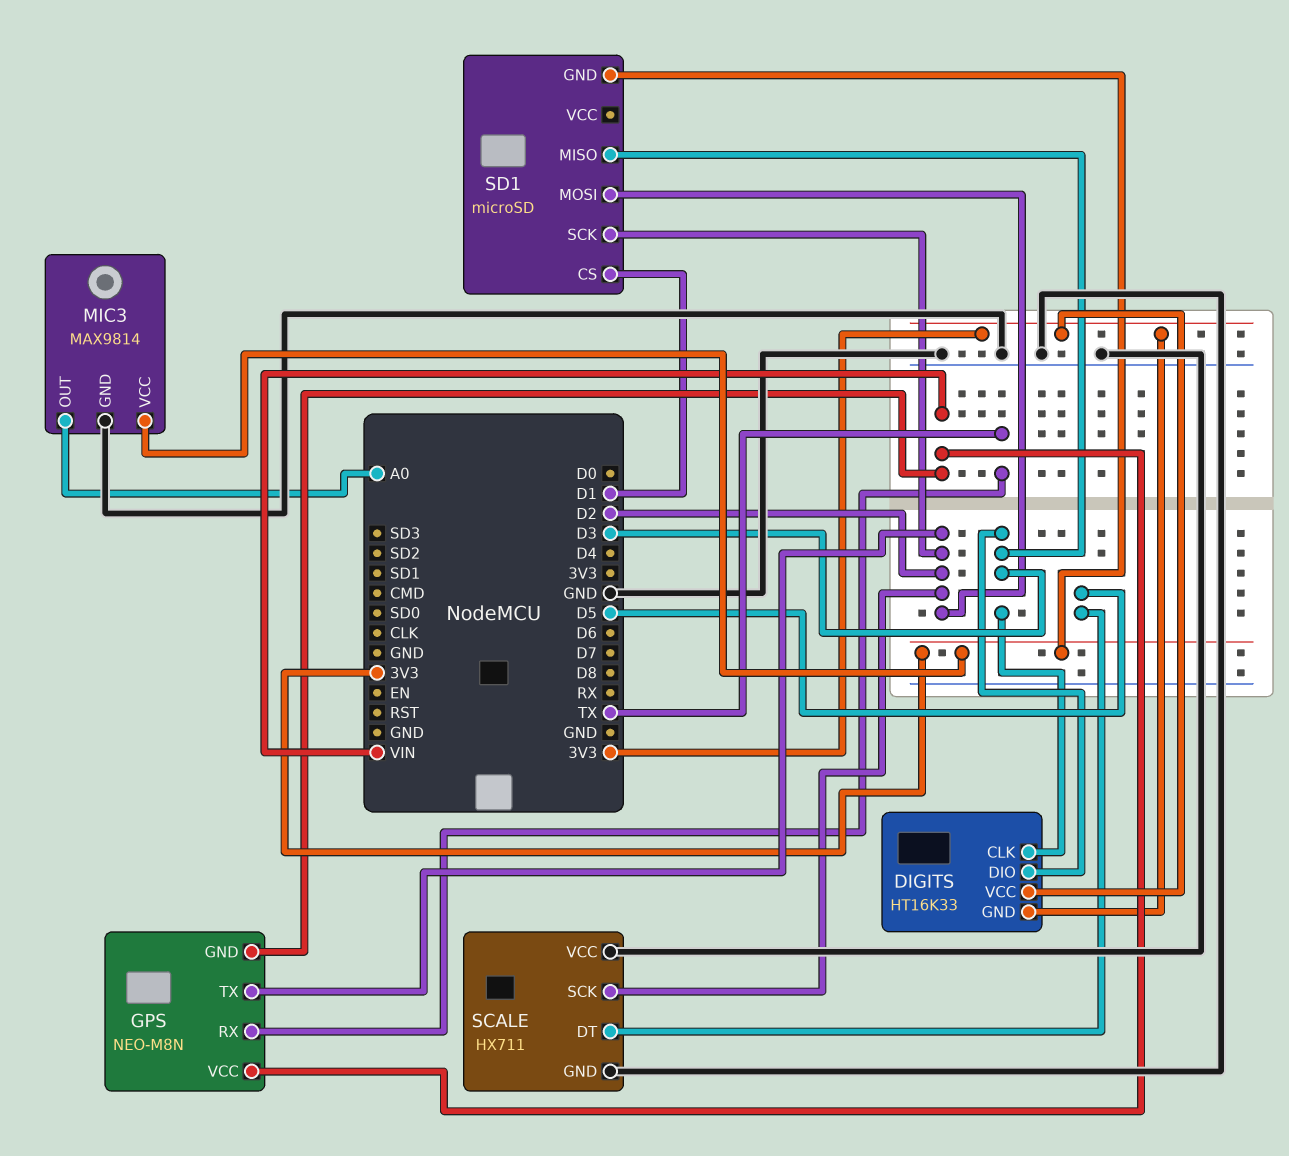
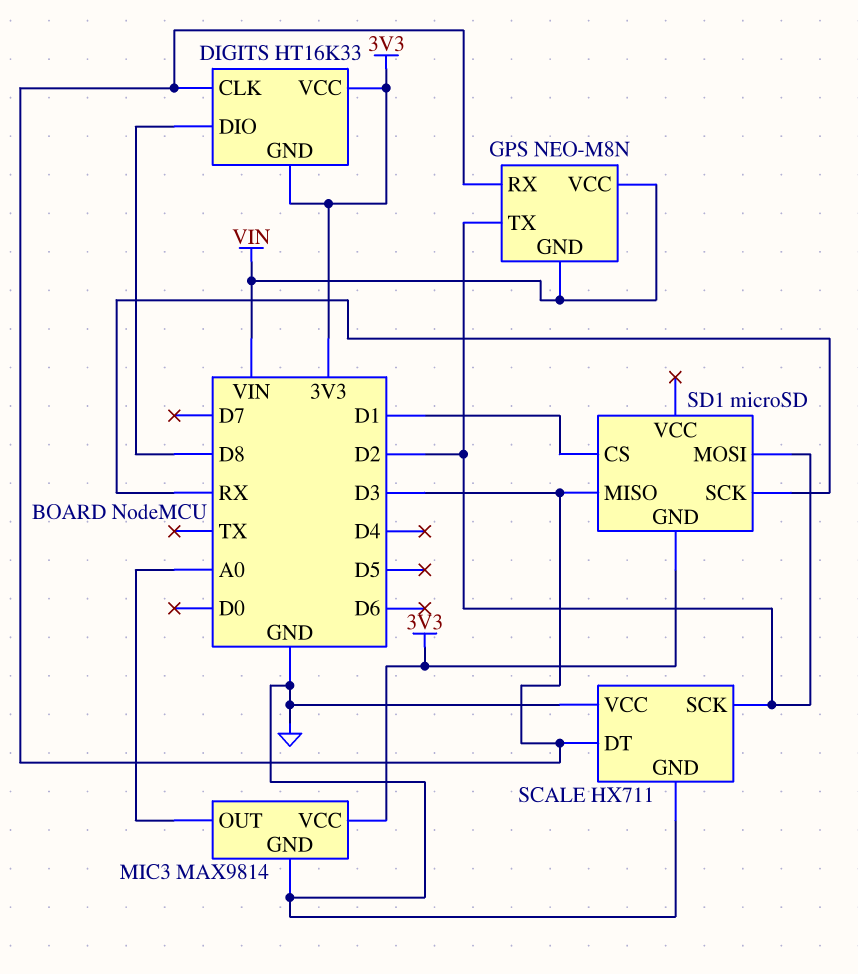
DIGITS pin DIO: D3 -> D8
GPS pin RX: TX -> D3
SCALE pin DT: D5 -> D3
SD1 pin SCK: D2 -> RX

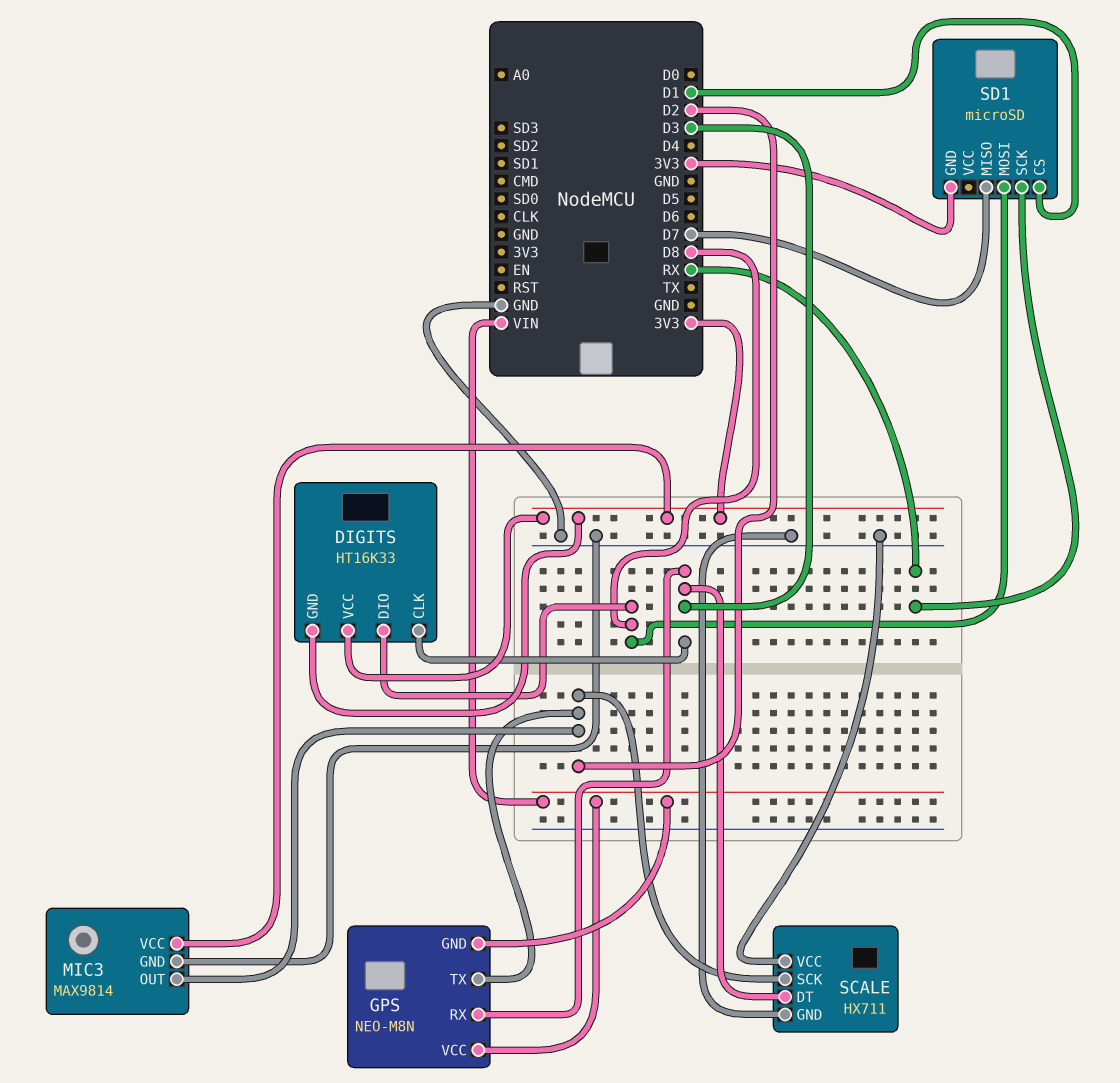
MIC3 pin OUT: A0 -> D2
SD1 pin MISO: D3 -> D7
SD1 pin MOSI: D2 -> D8

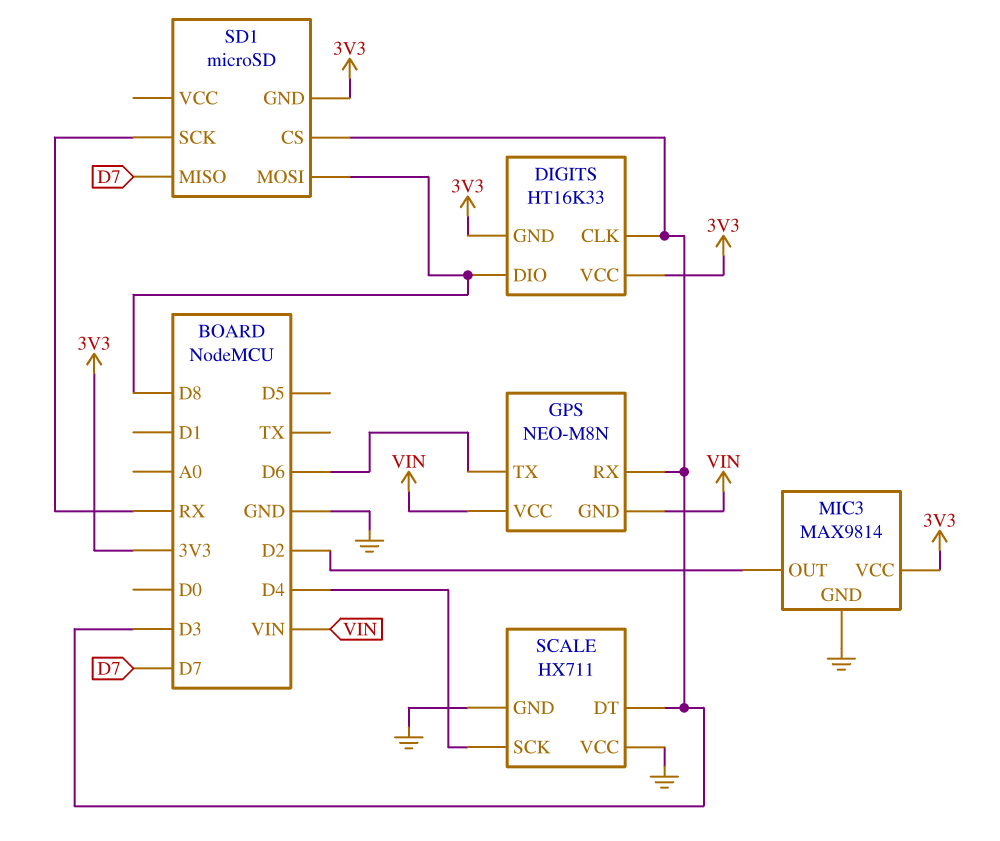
GPS pin TX: D2 -> D6
SCALE pin SCK: D2 -> D4
SD1 pin CS: D1 -> D3

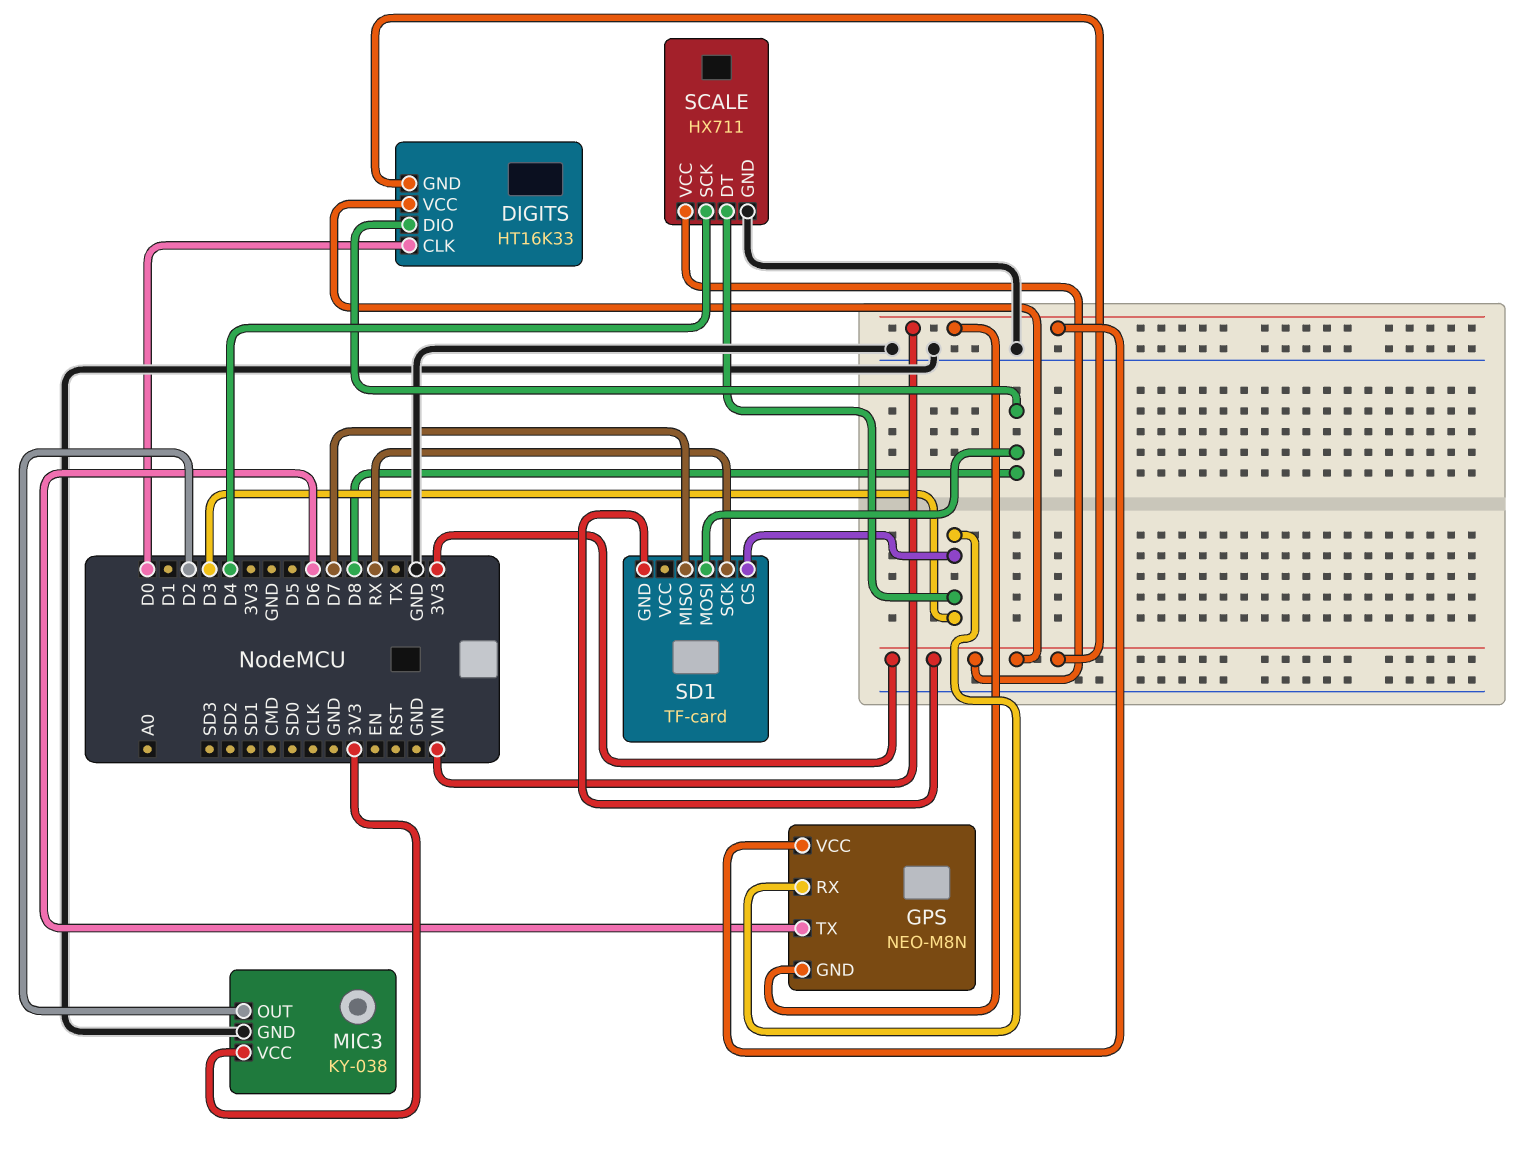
DIGITS pin CLK: D3 -> D0
MIC3: MAX9814 -> KY-038
SCALE pin VCC: GND -> 3V3
SD1: microSD -> TF-card

